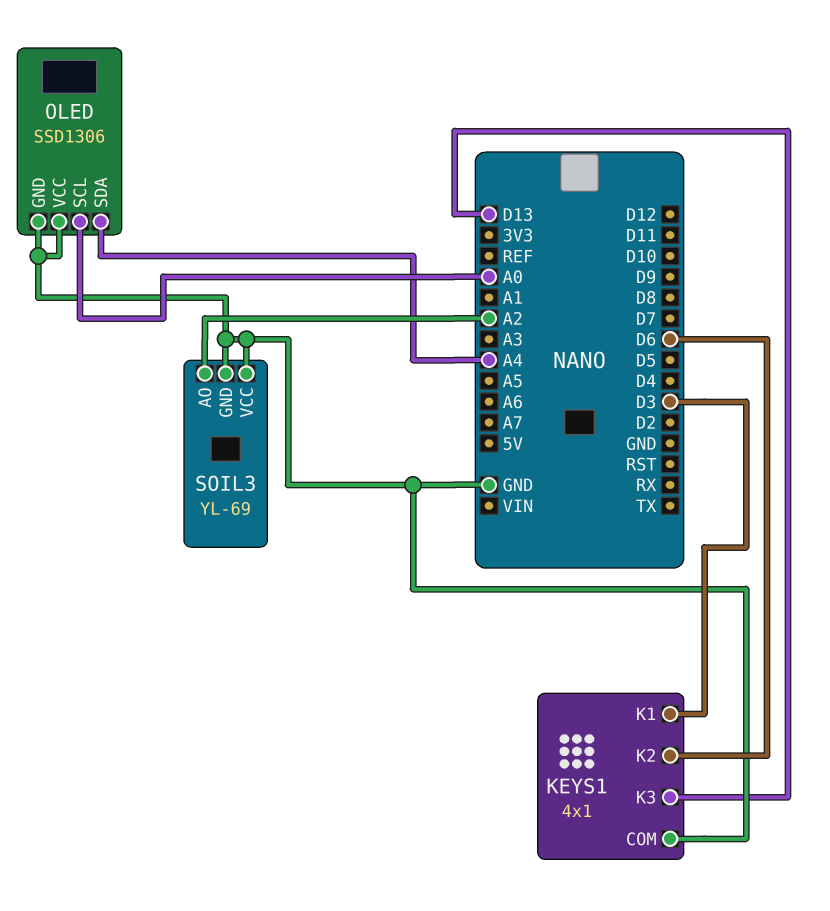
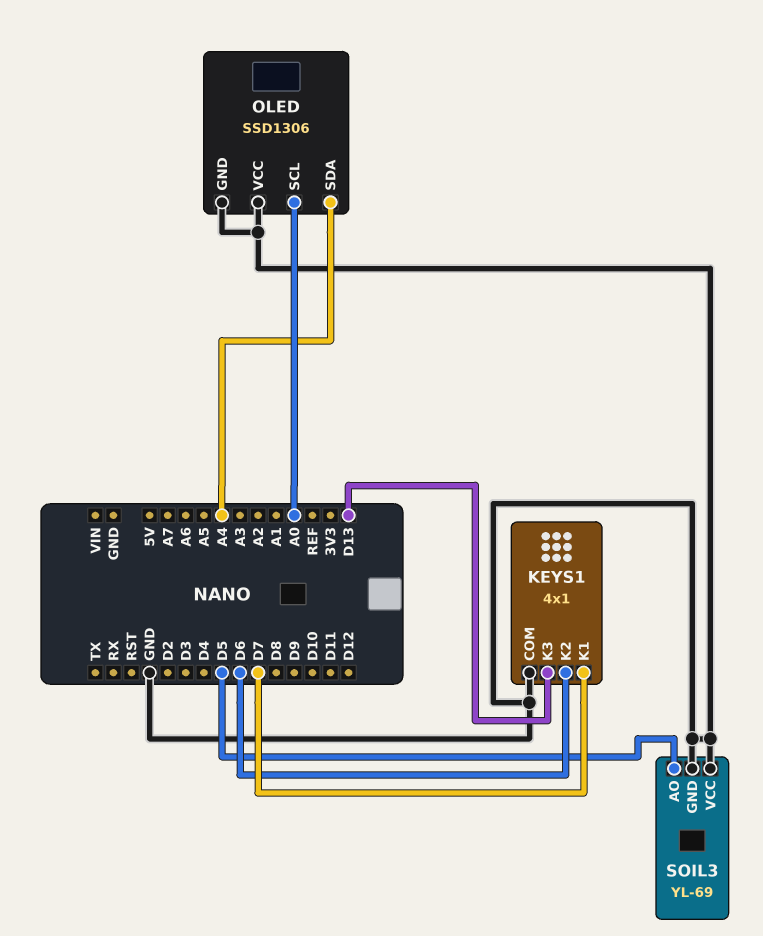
KEYS1 pin K1: D3 -> D7
SOIL3 pin AO: A2 -> D5

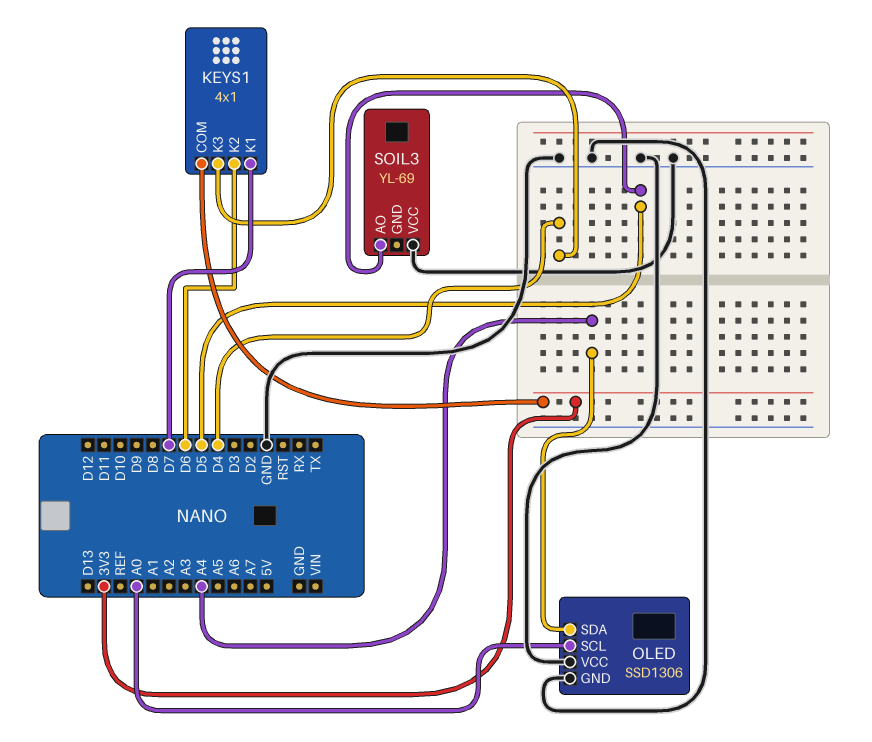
KEYS1 pin COM: GND -> 3V3
KEYS1 pin K3: D13 -> D4
SOIL3 pin GND: GND -> none

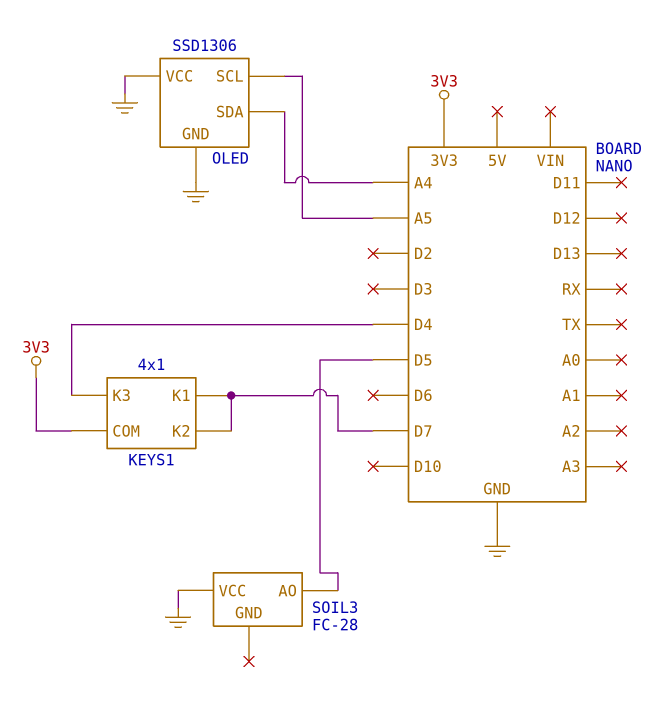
KEYS1 pin K2: D6 -> D7
OLED pin SCL: A0 -> A5
SOIL3: YL-69 -> FC-28

